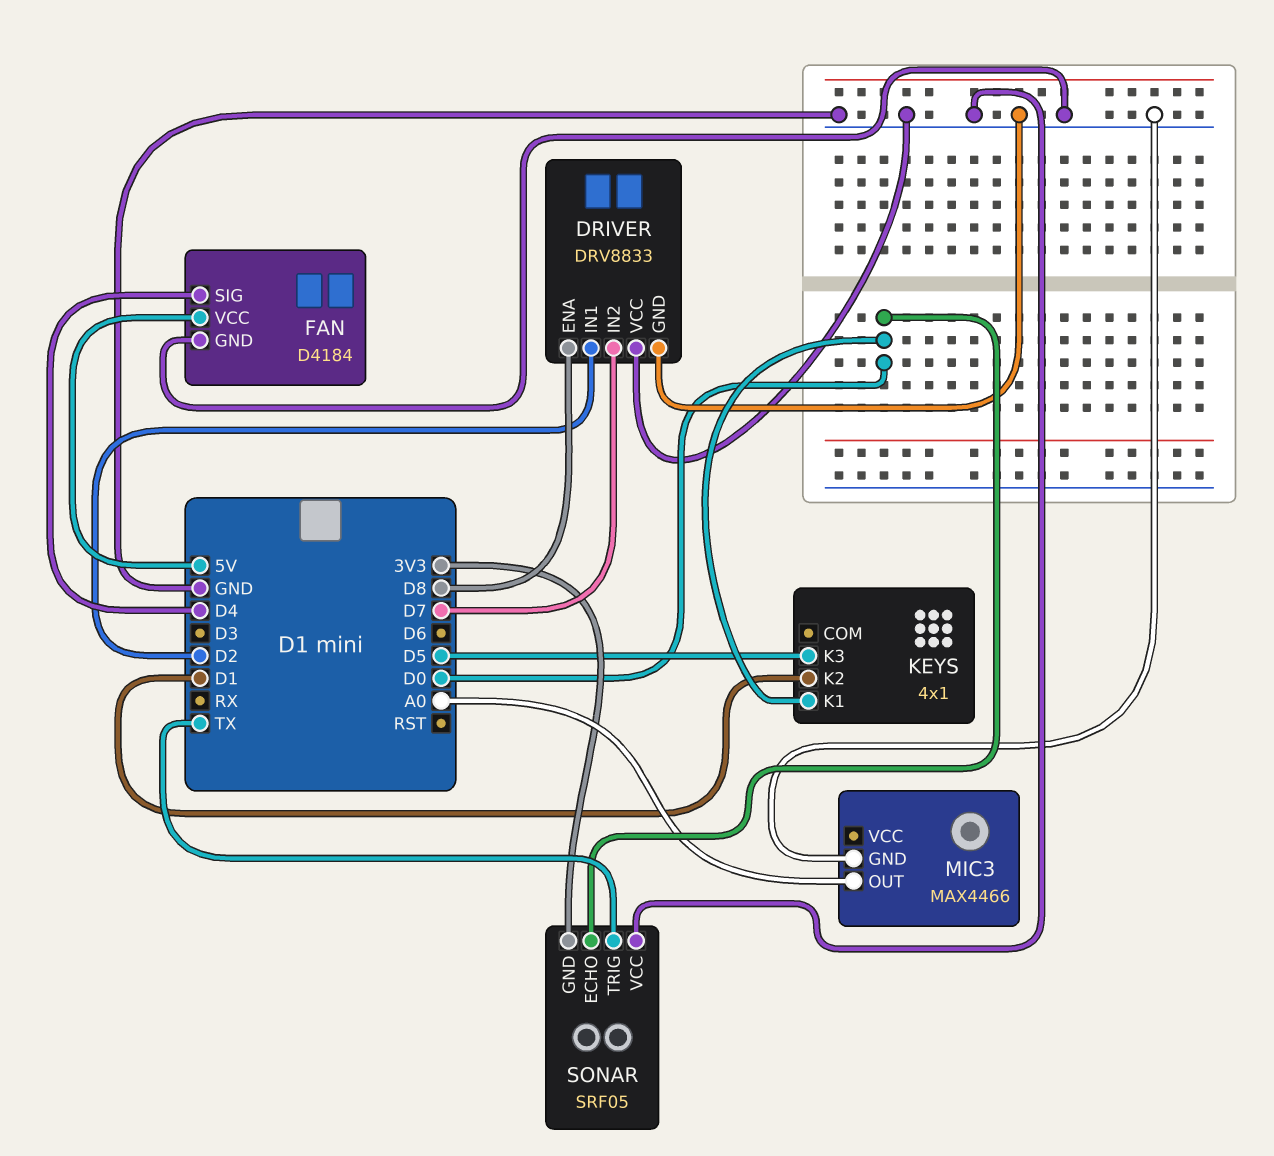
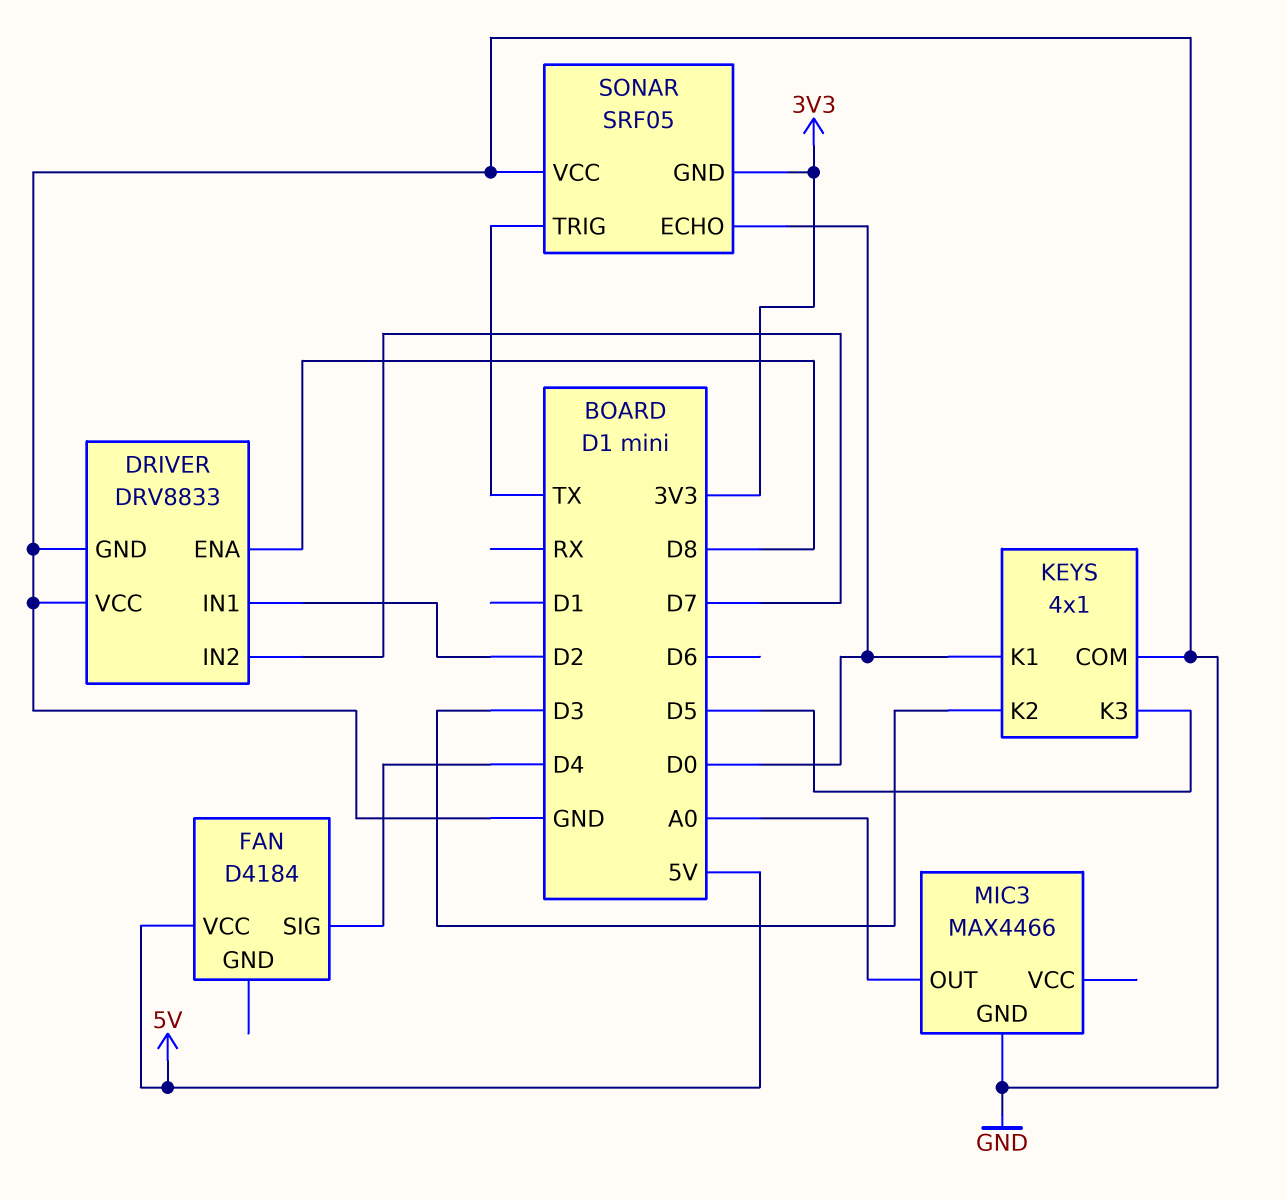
FAN pin GND: GND -> none
KEYS pin COM: none -> GND
KEYS pin K2: D1 -> D3

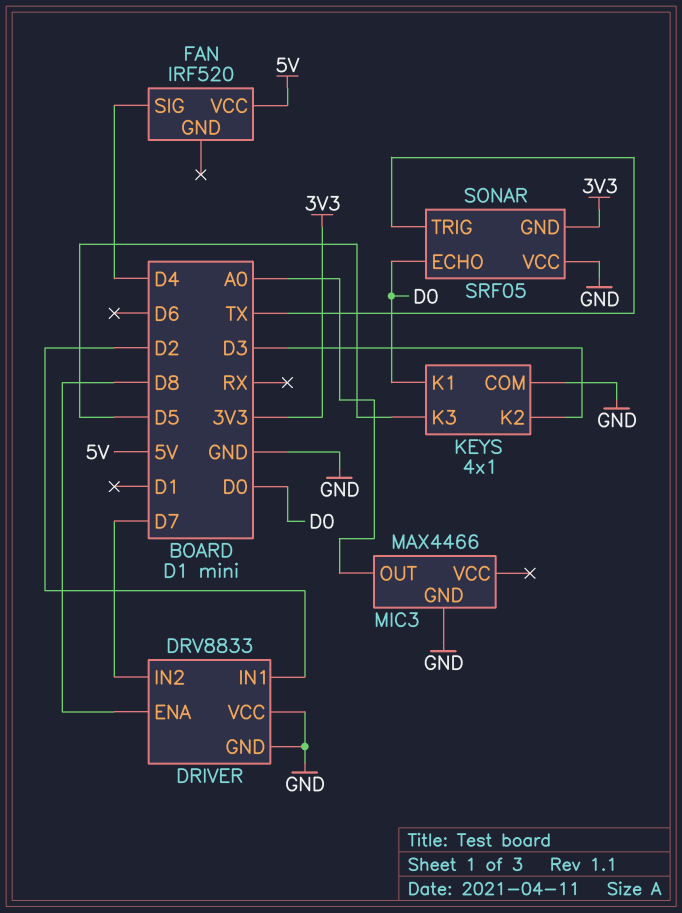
FAN: D4184 -> IRF520

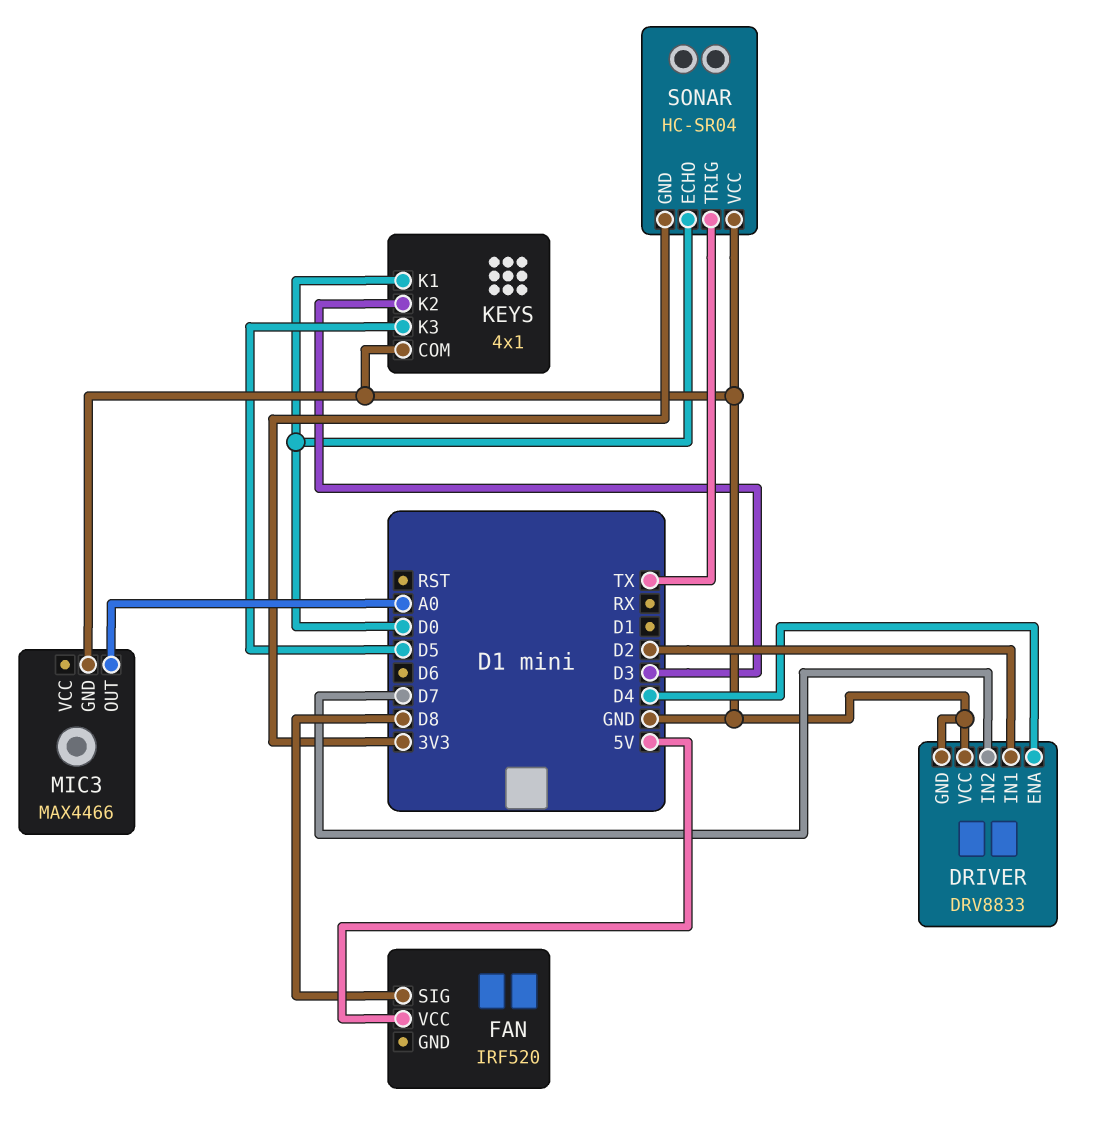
DRIVER pin ENA: D8 -> D4
FAN pin SIG: D4 -> D8
SONAR: SRF05 -> HC-SR04

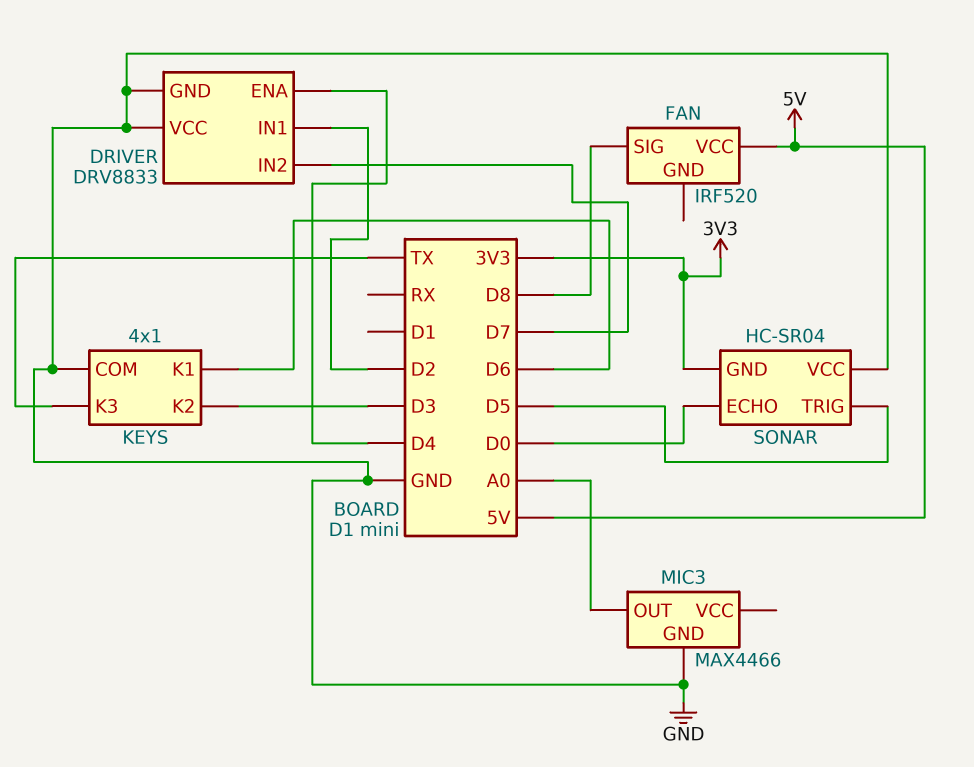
KEYS pin K1: D0 -> D6
KEYS pin K3: D5 -> TX
SONAR pin TRIG: TX -> D5

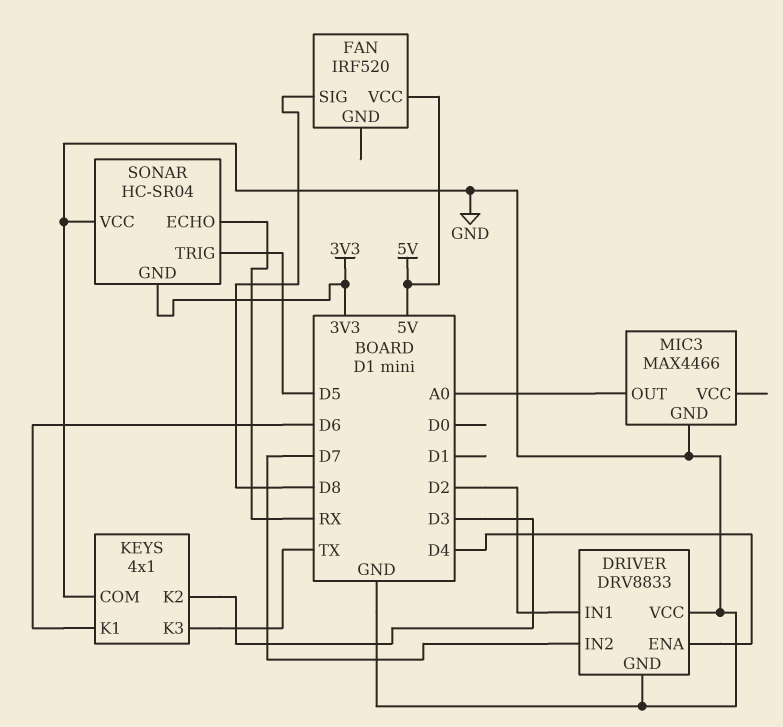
SONAR pin ECHO: D0 -> RX

